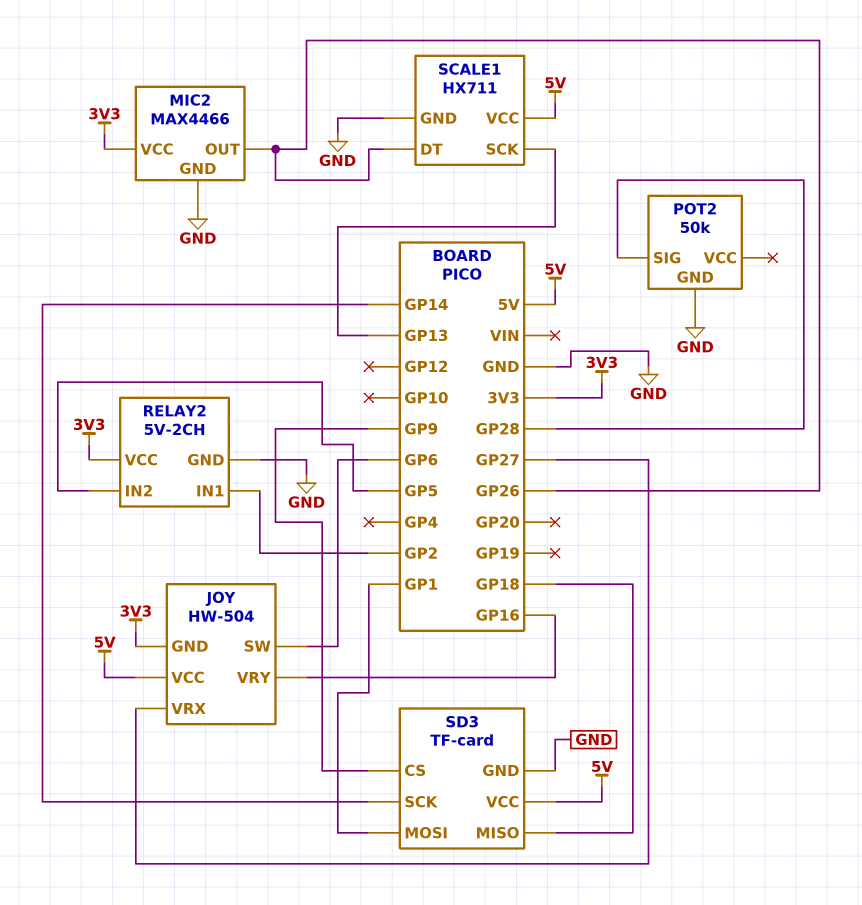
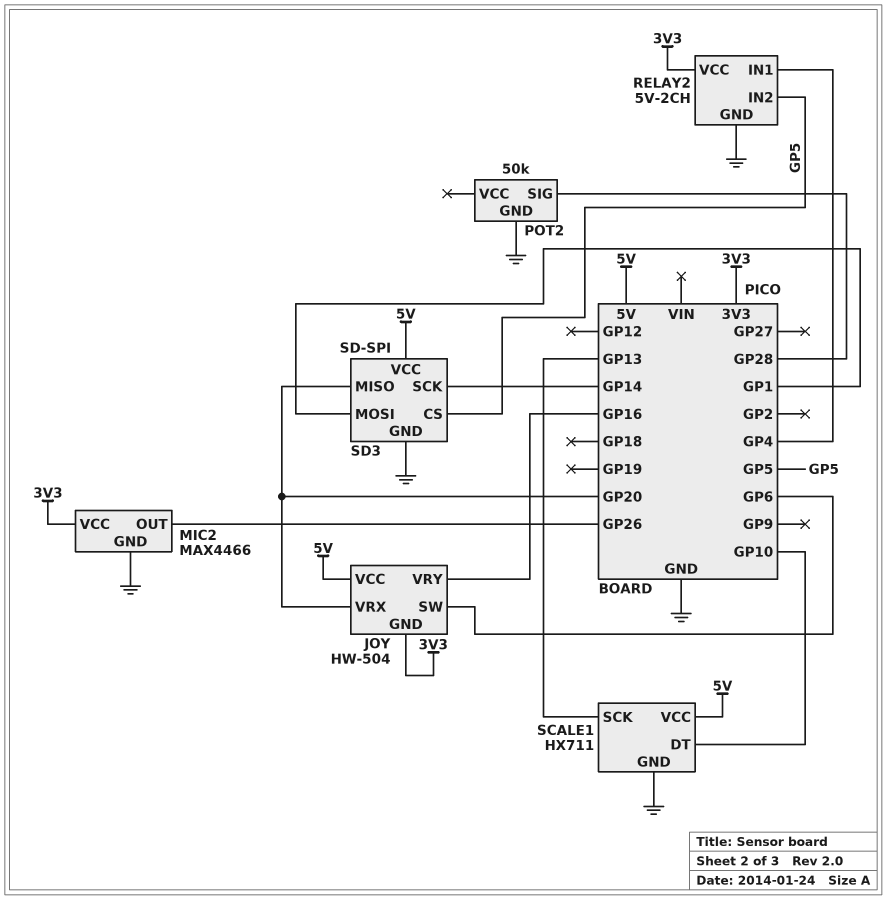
JOY pin VRX: GP27 -> GP20
RELAY2 pin IN1: GP2 -> GP4
SCALE1 pin DT: GP26 -> GP10
SD3: TF-card -> SD-SPI
SD3 pin CS: GP9 -> GP5
SD3 pin MISO: GP18 -> GP20

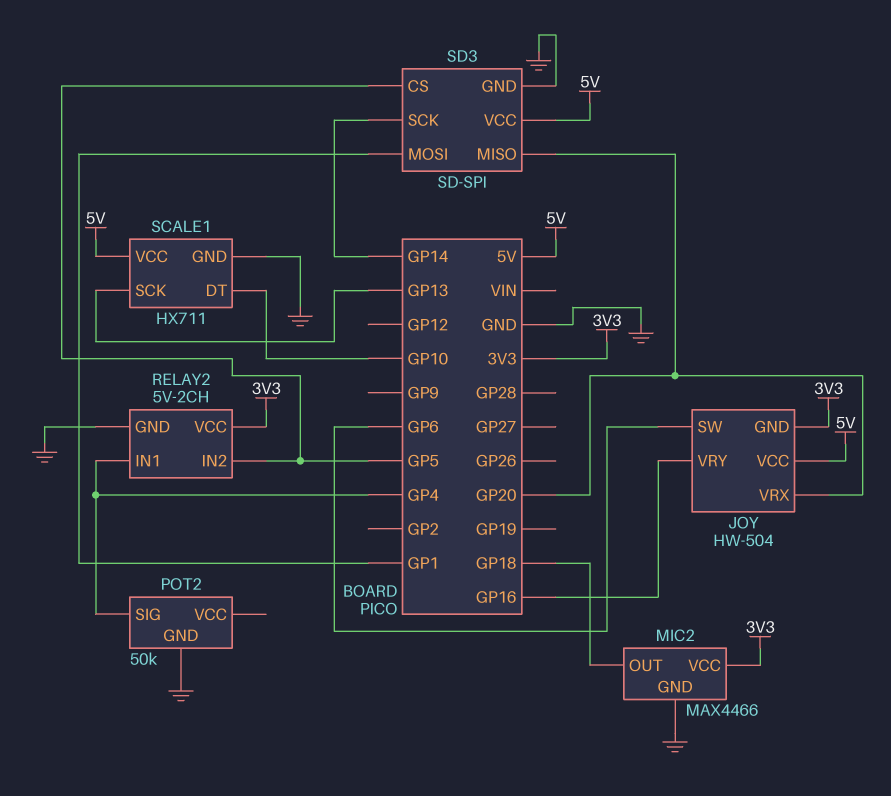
MIC2 pin OUT: GP26 -> GP18
POT2 pin SIG: GP28 -> GP4

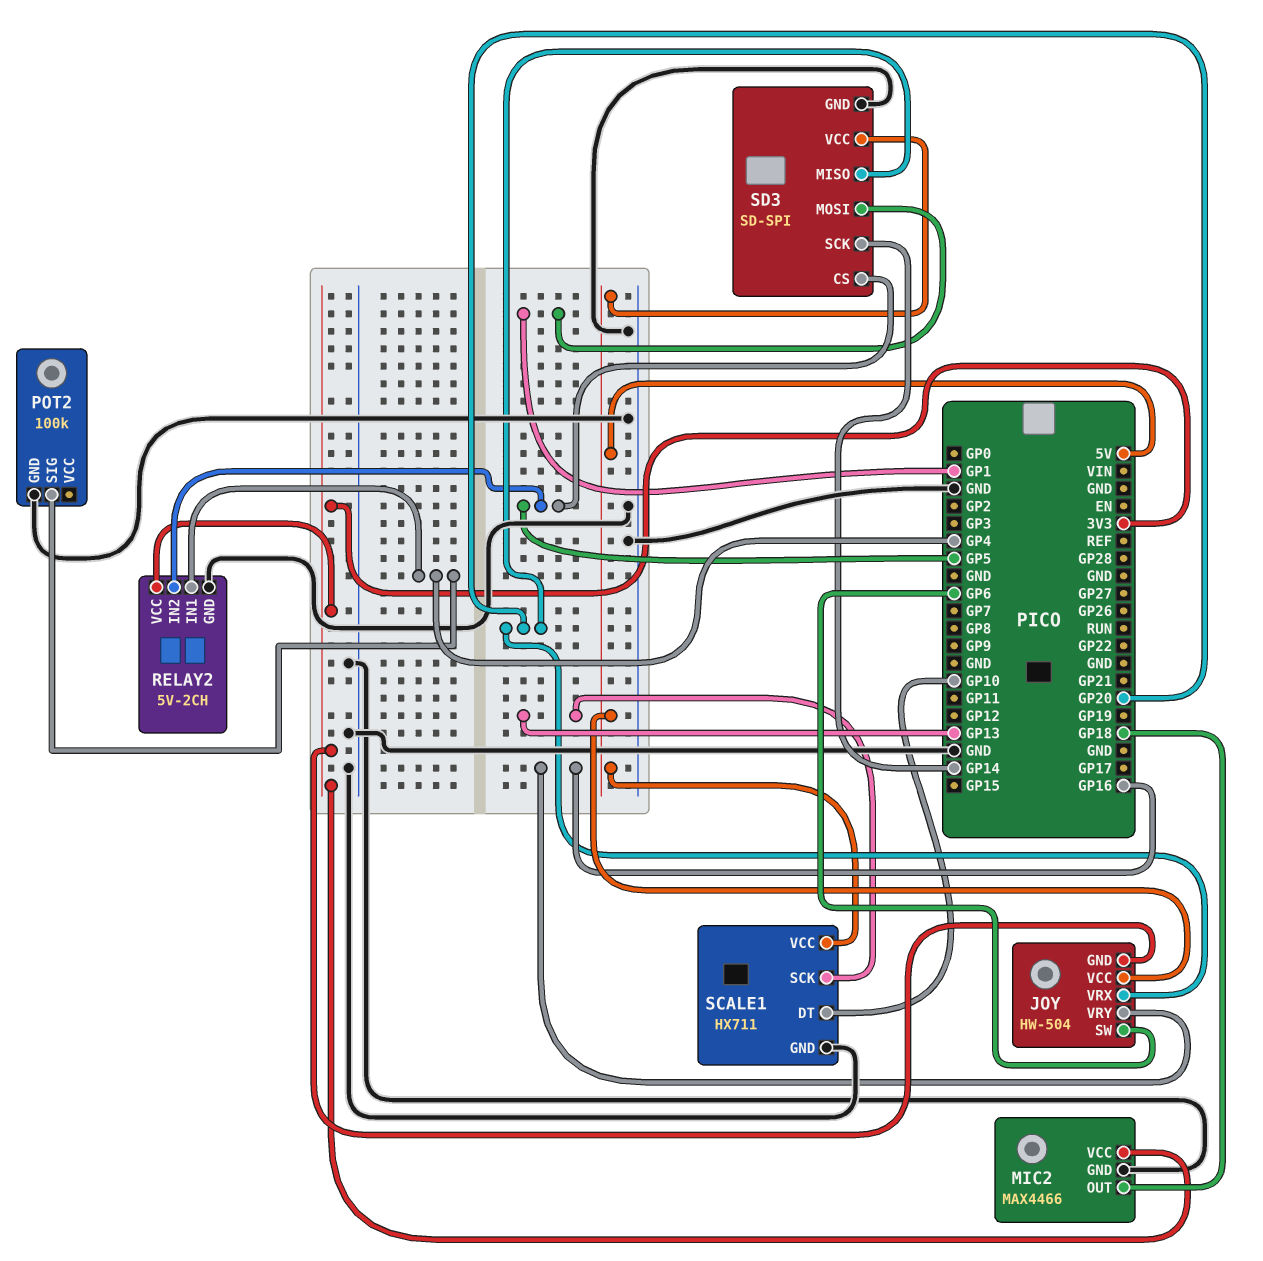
POT2: 50k -> 100k

